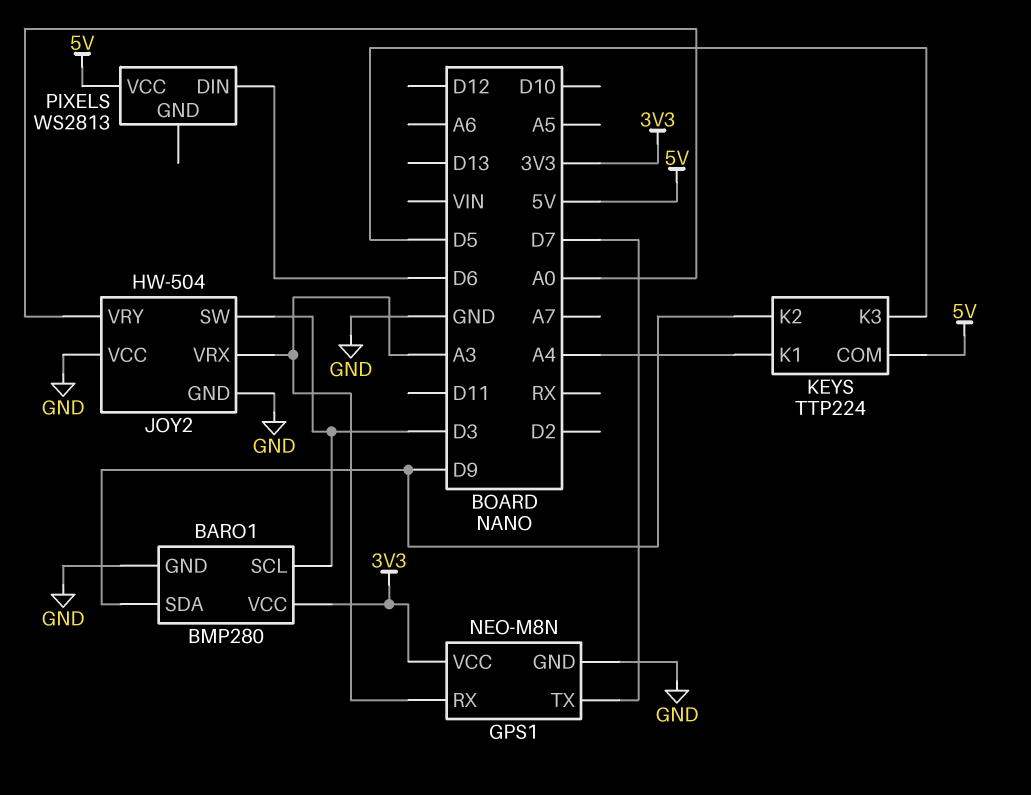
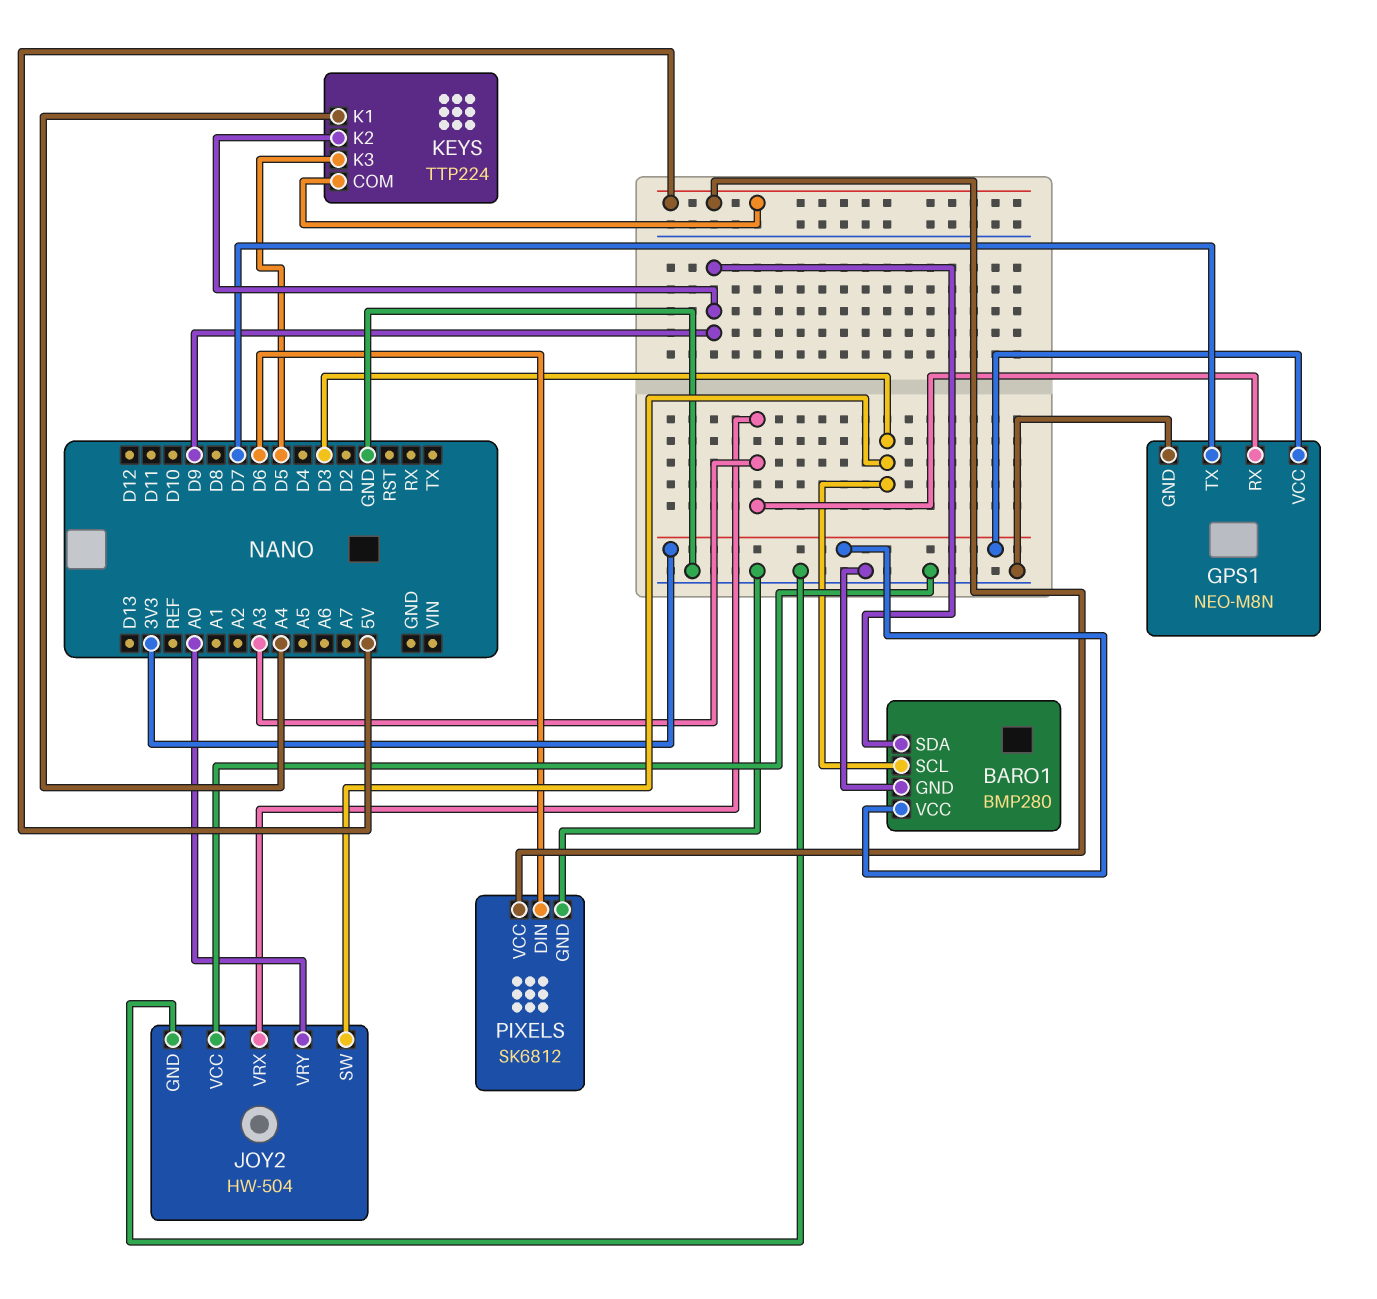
PIXELS: WS2813 -> SK6812
PIXELS pin GND: none -> GND

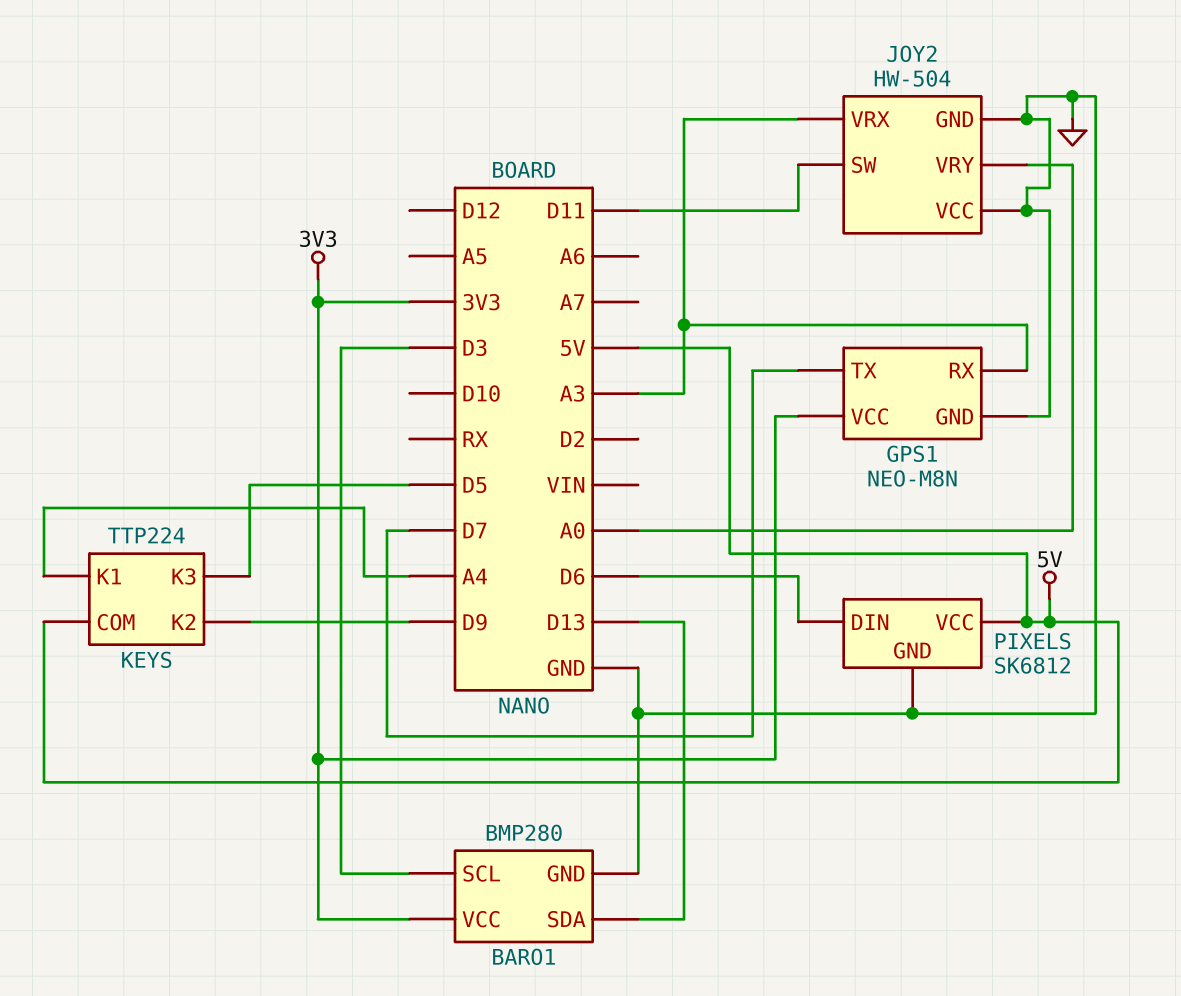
BARO1 pin SDA: D9 -> D13
JOY2 pin SW: D3 -> D11

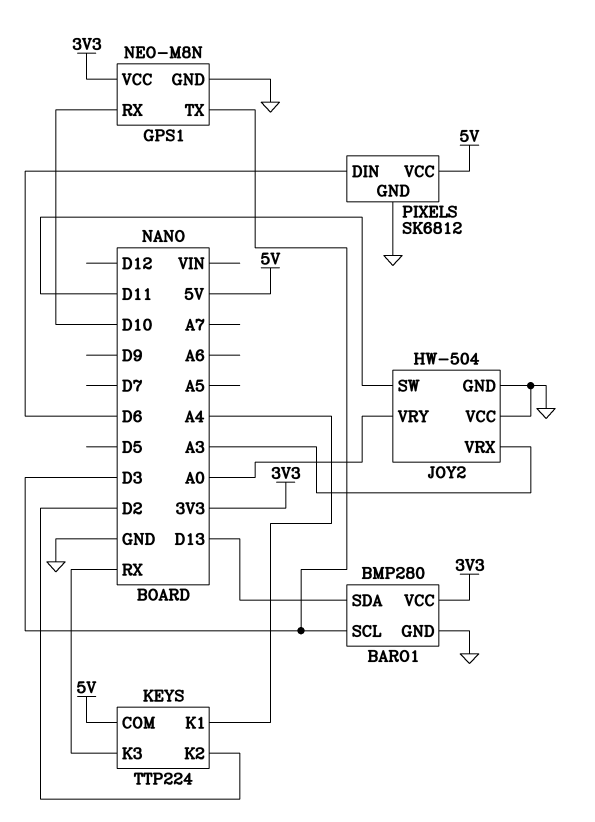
GPS1 pin RX: A3 -> D10
GPS1 pin TX: D7 -> D3
KEYS pin K2: D9 -> D2
KEYS pin K3: D5 -> RX

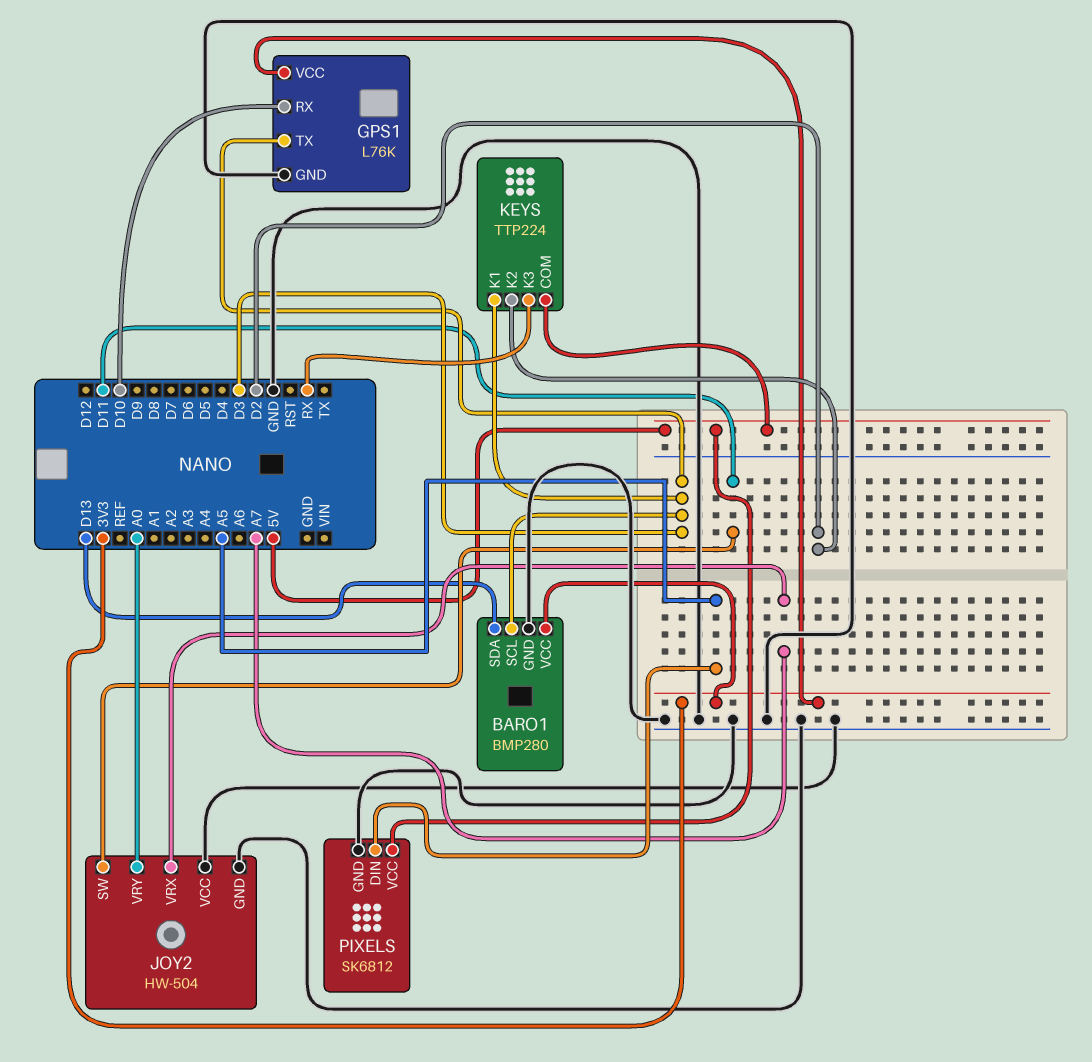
GPS1: NEO-M8N -> L76K
JOY2 pin VRX: A3 -> A7
KEYS pin K1: A4 -> D3
PIXELS pin DIN: D6 -> A5

